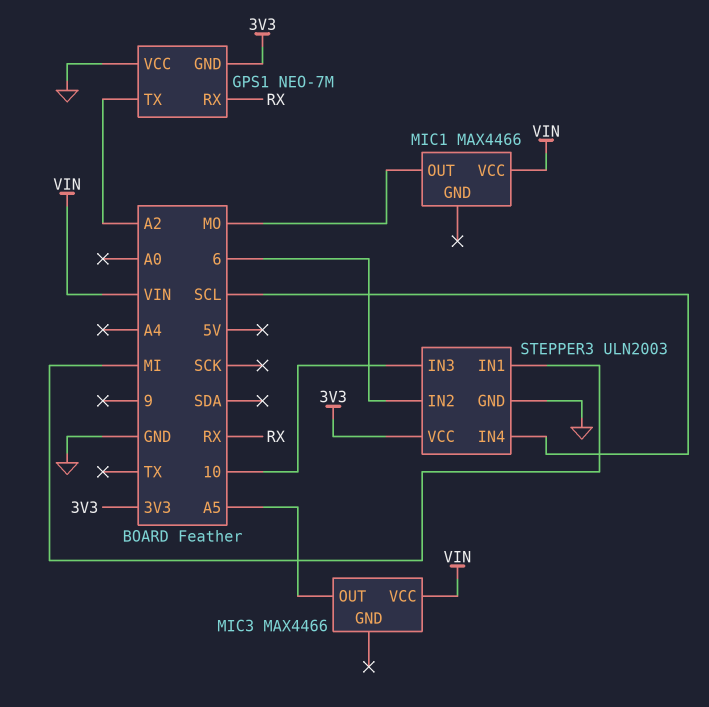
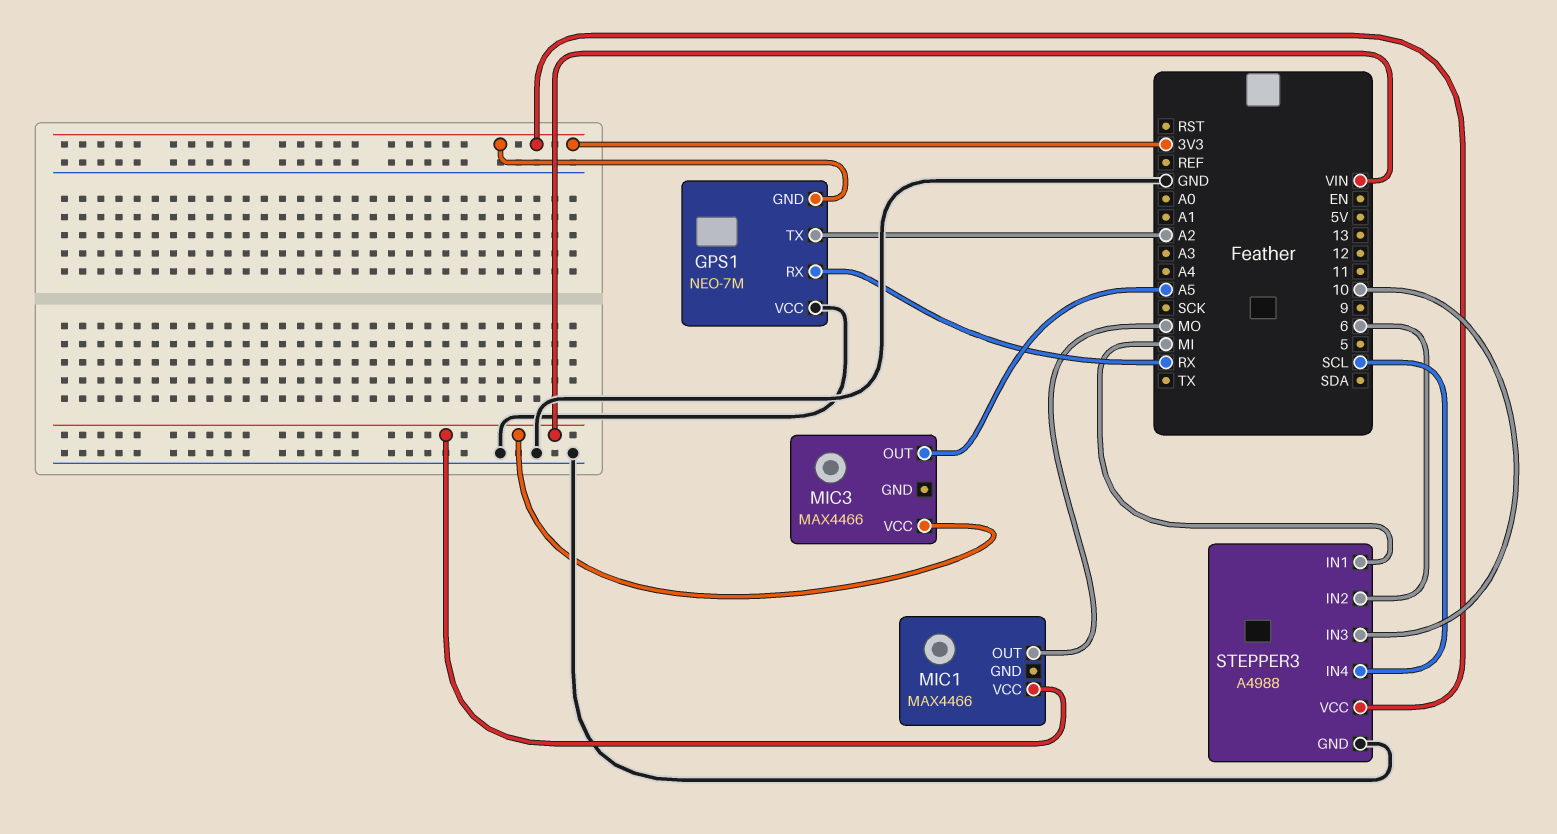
STEPPER3: ULN2003 -> A4988

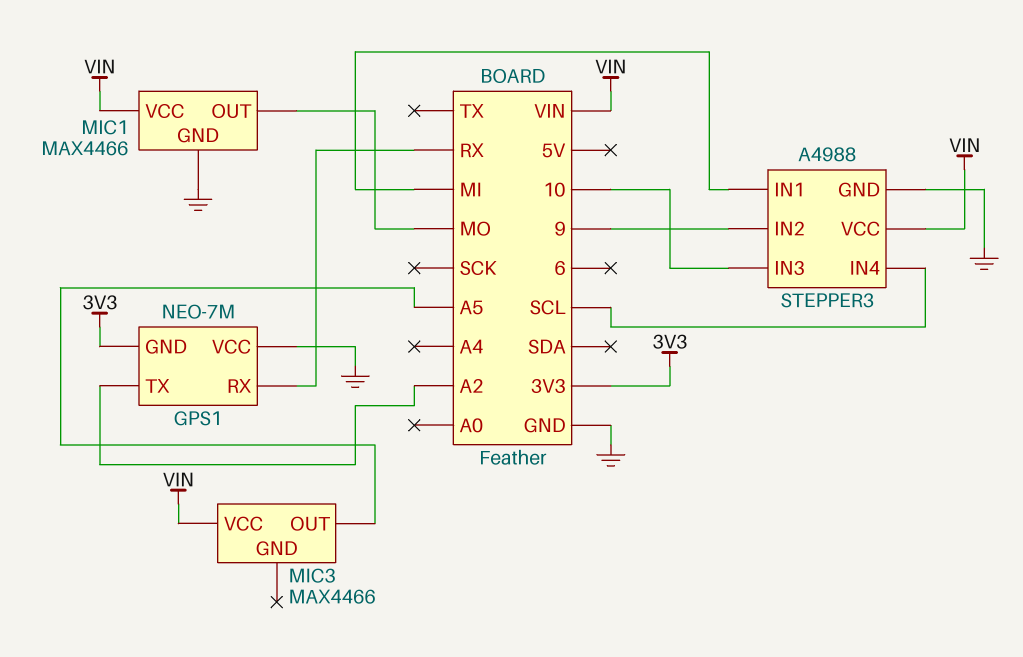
MIC1 pin GND: none -> GND
STEPPER3 pin IN2: 6 -> 9
STEPPER3 pin VCC: 3V3 -> VIN

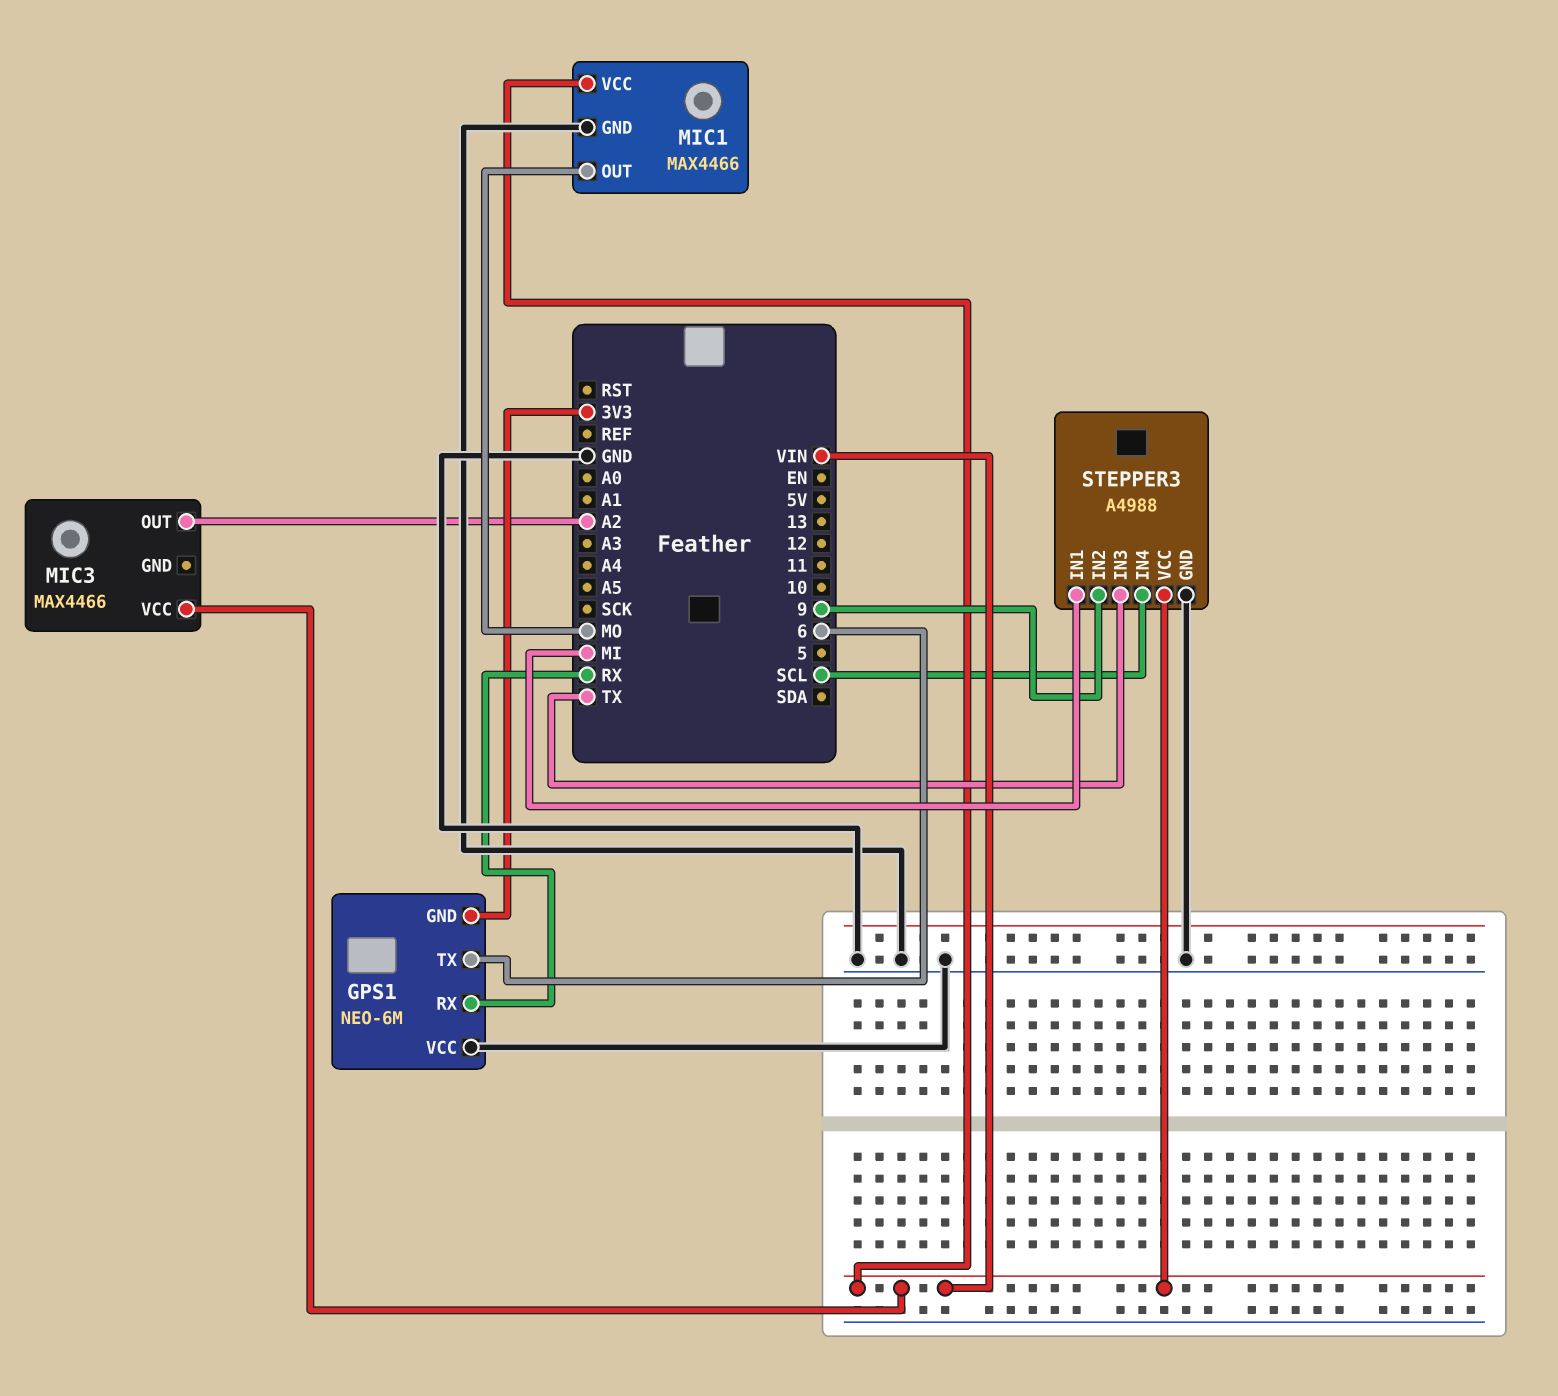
GPS1: NEO-7M -> NEO-6M
GPS1 pin TX: A2 -> 6
MIC3 pin OUT: A5 -> A2
STEPPER3 pin IN3: 10 -> TX

